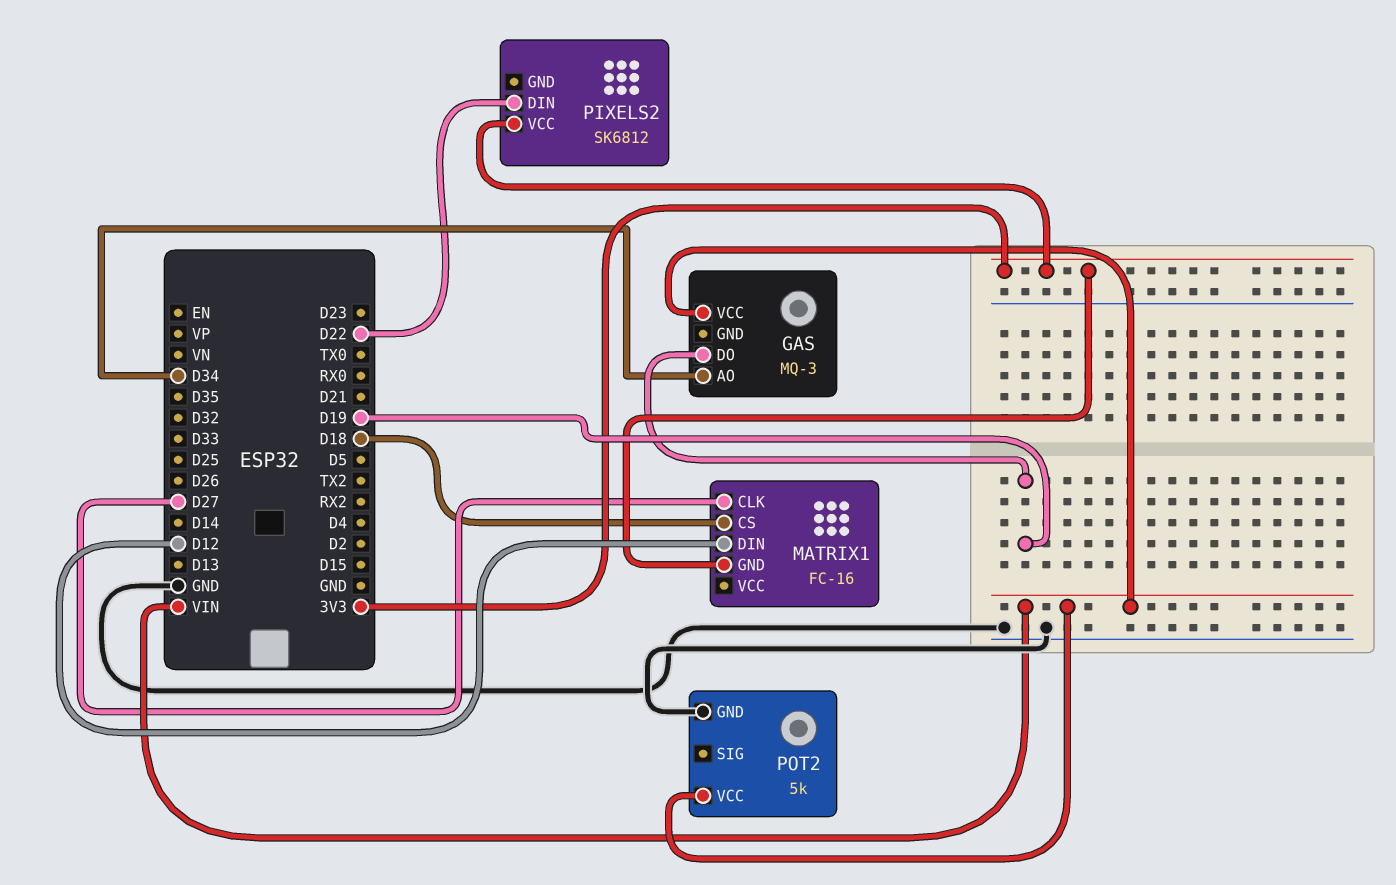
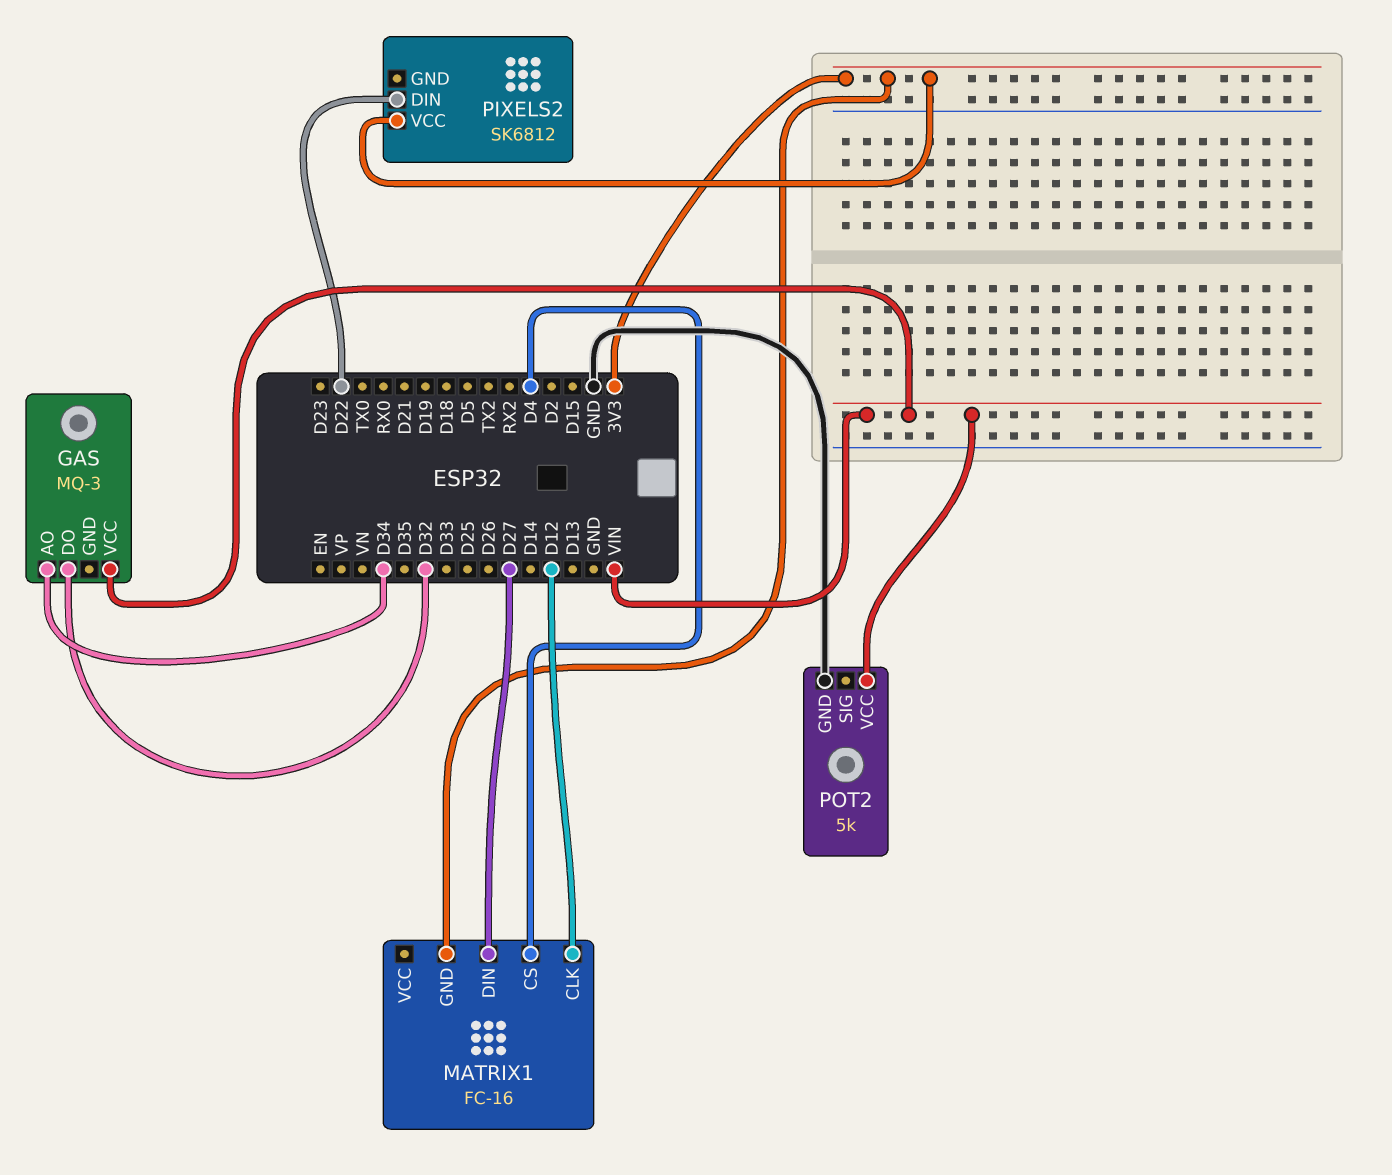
GAS pin DO: D19 -> D32
MATRIX1 pin CLK: D27 -> D12
MATRIX1 pin CS: D18 -> D4
MATRIX1 pin DIN: D12 -> D27

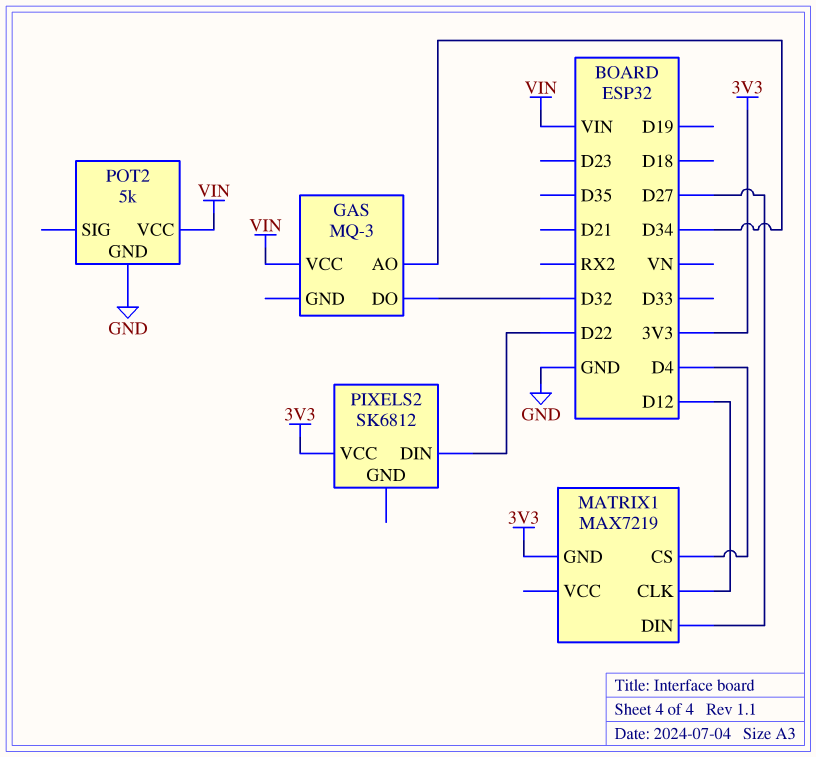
MATRIX1: FC-16 -> MAX7219

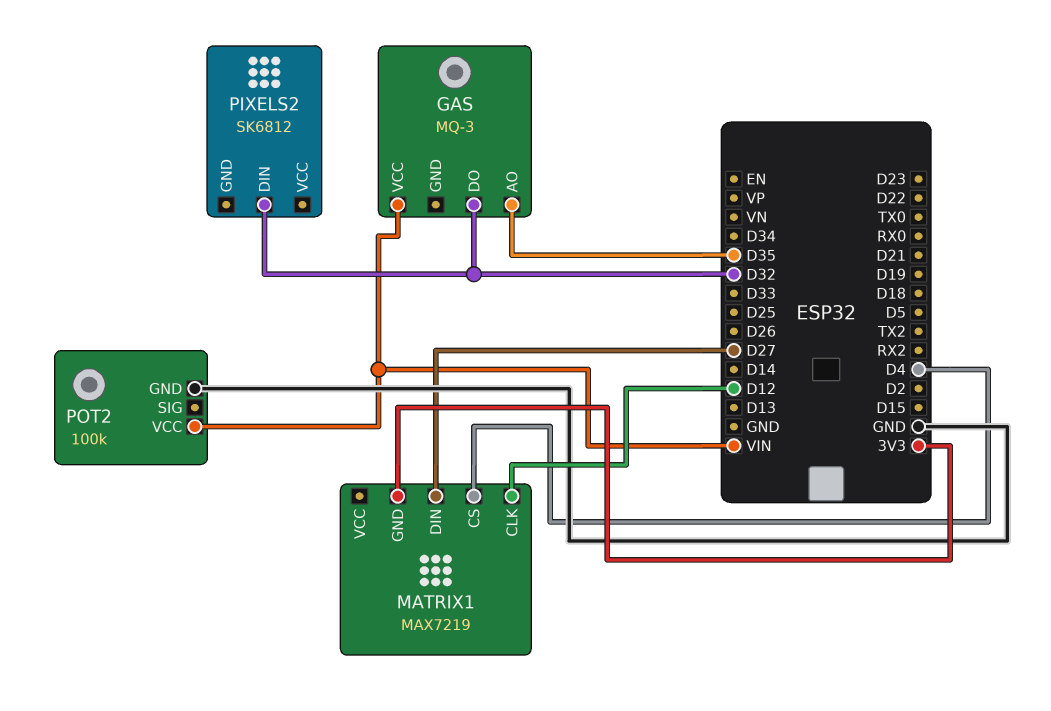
GAS pin AO: D34 -> D35
PIXELS2 pin DIN: D22 -> D32
PIXELS2 pin VCC: 3V3 -> none
POT2: 5k -> 100k

